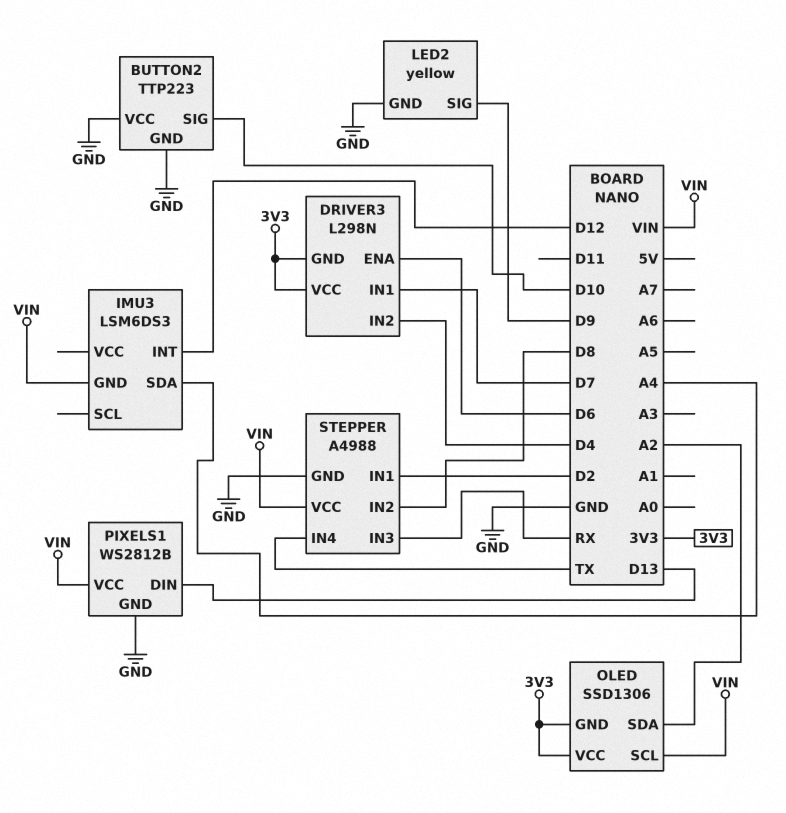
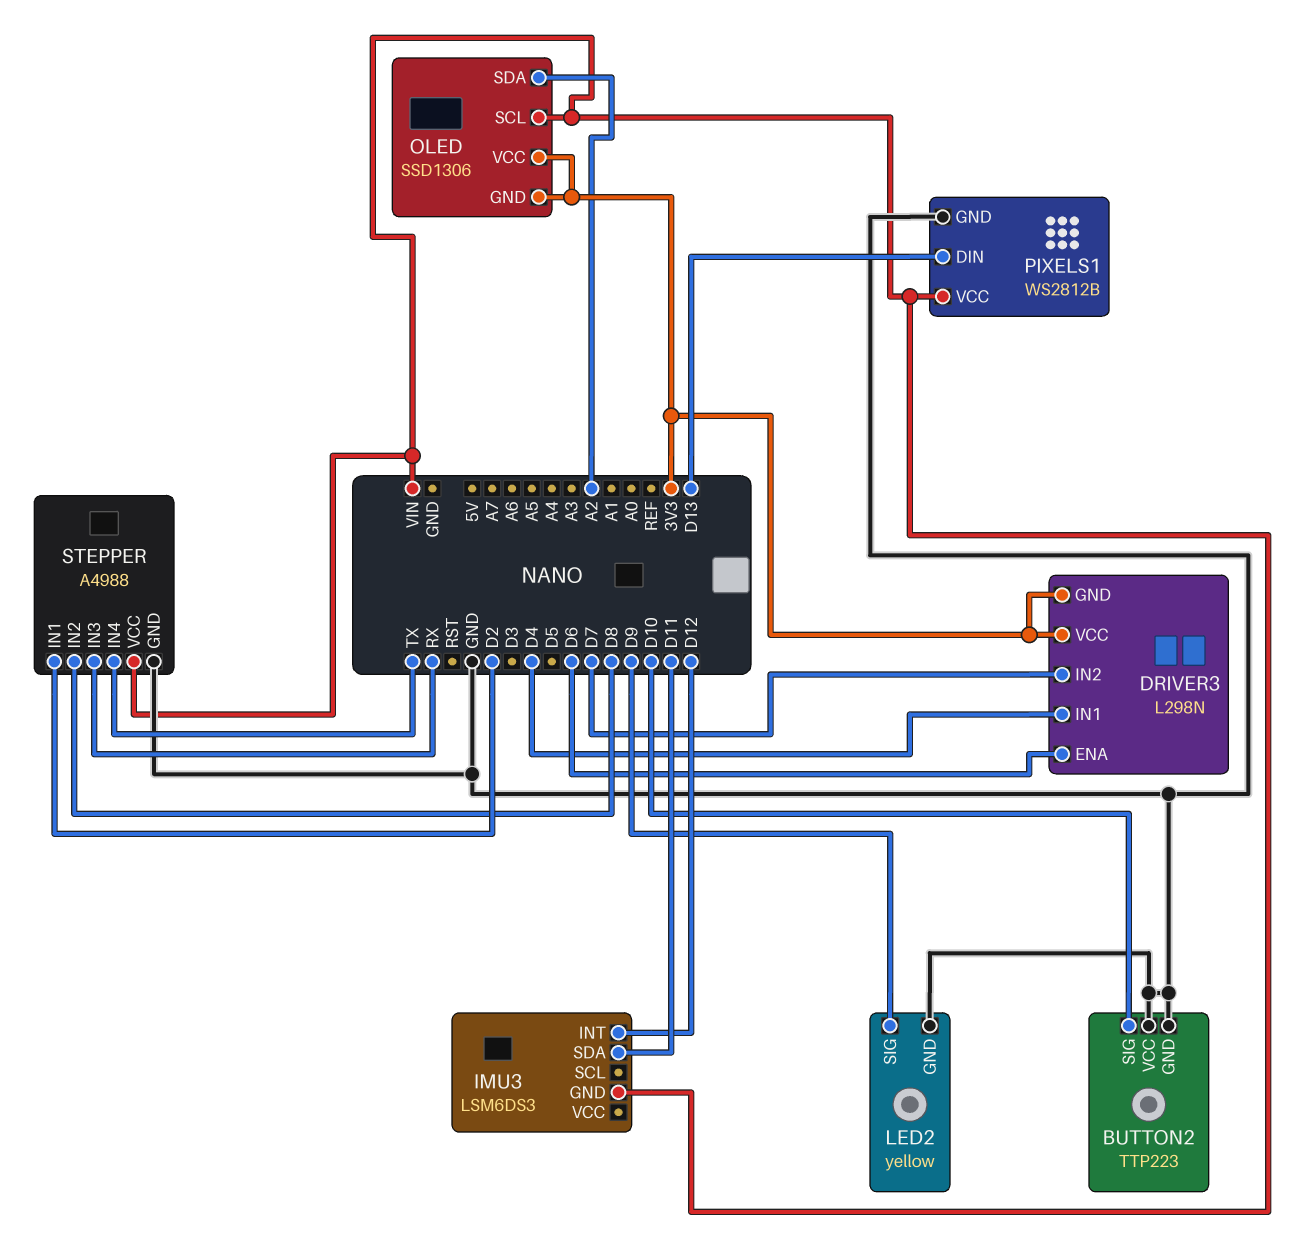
DRIVER3 pin IN1: D7 -> D4
DRIVER3 pin IN2: D4 -> D7
IMU3 pin SDA: A4 -> D11

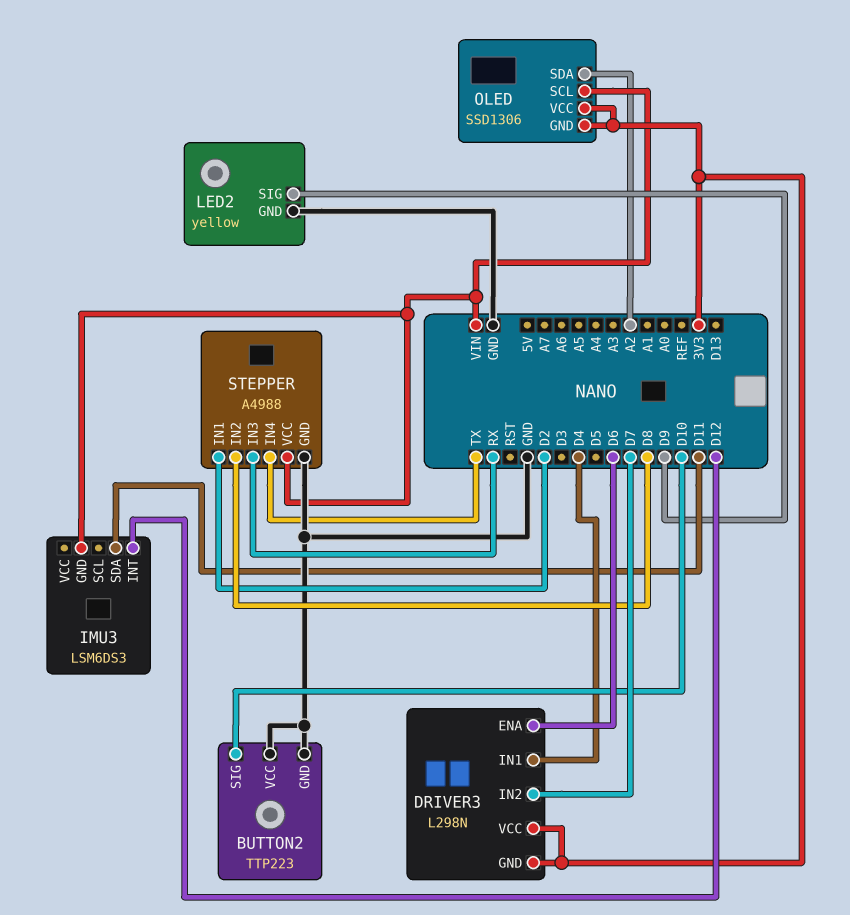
PIXELS1: WS2812B -> none
PIXELS1 pin DIN: D13 -> none
PIXELS1 pin GND: GND -> none
PIXELS1 pin VCC: VIN -> none

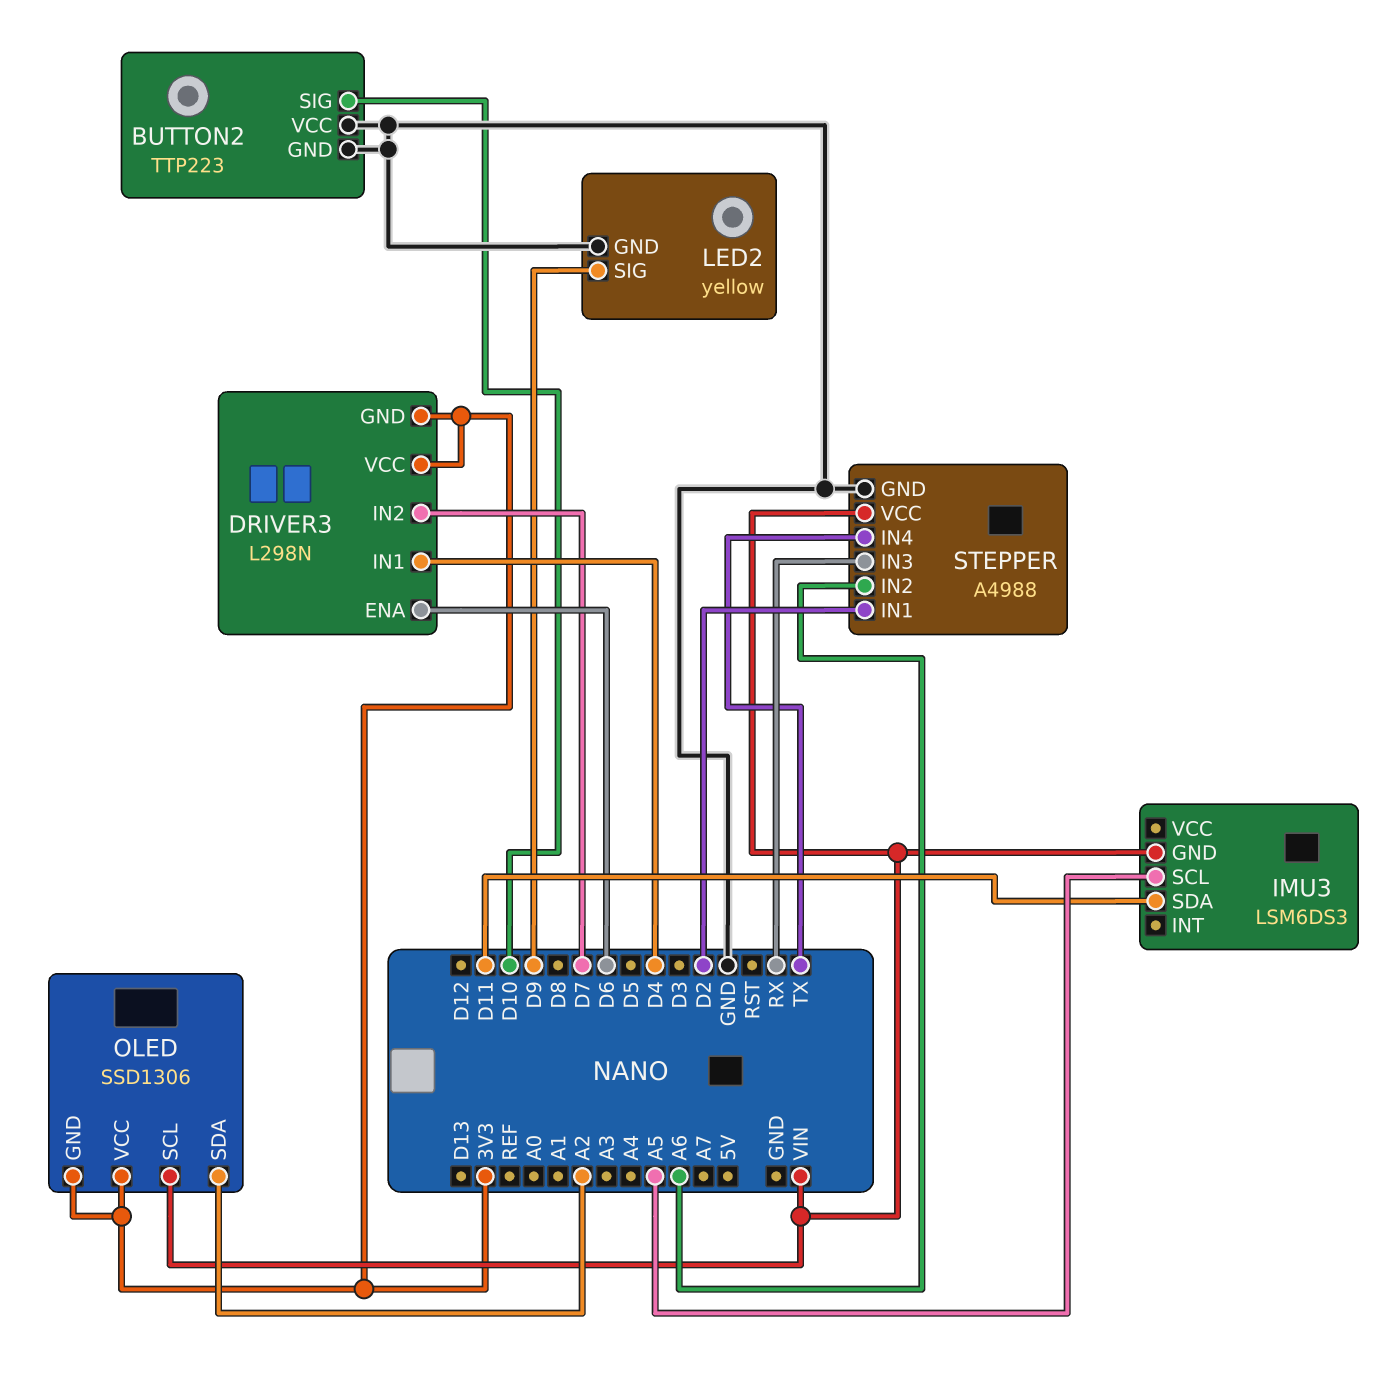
IMU3 pin INT: D12 -> none
IMU3 pin SCL: none -> A5
STEPPER pin IN2: D8 -> A6

